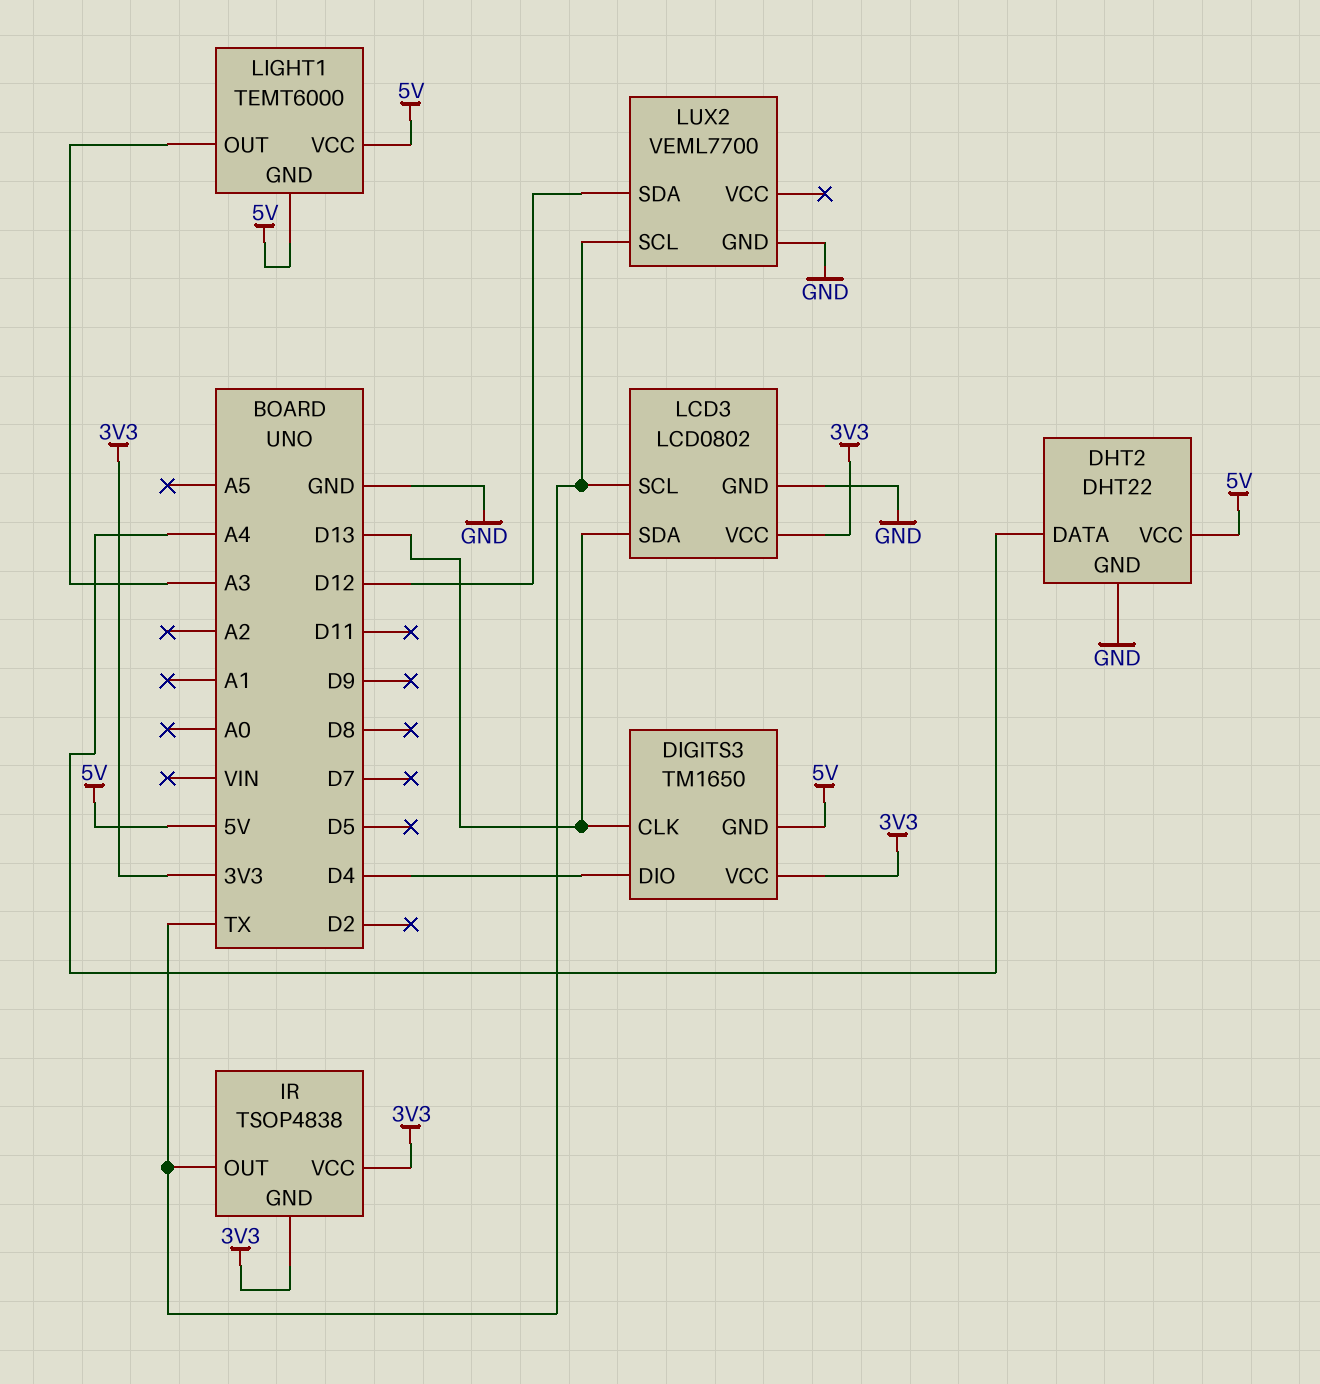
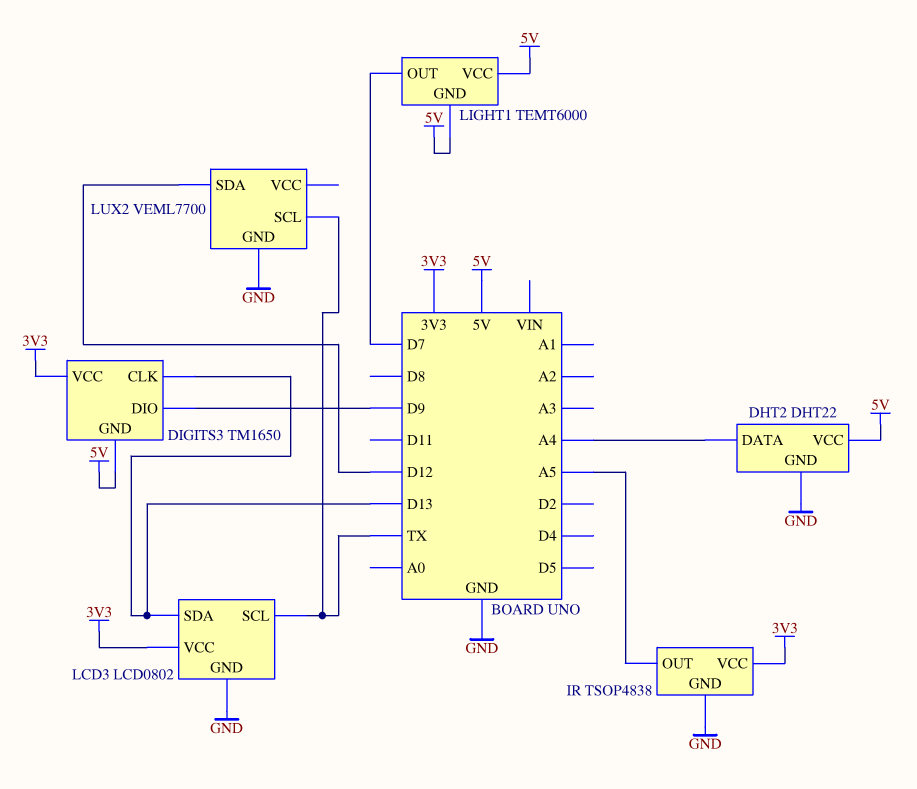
DIGITS3 pin DIO: D4 -> D9
IR pin GND: 3V3 -> GND
IR pin OUT: TX -> A5
LIGHT1 pin OUT: A3 -> D7

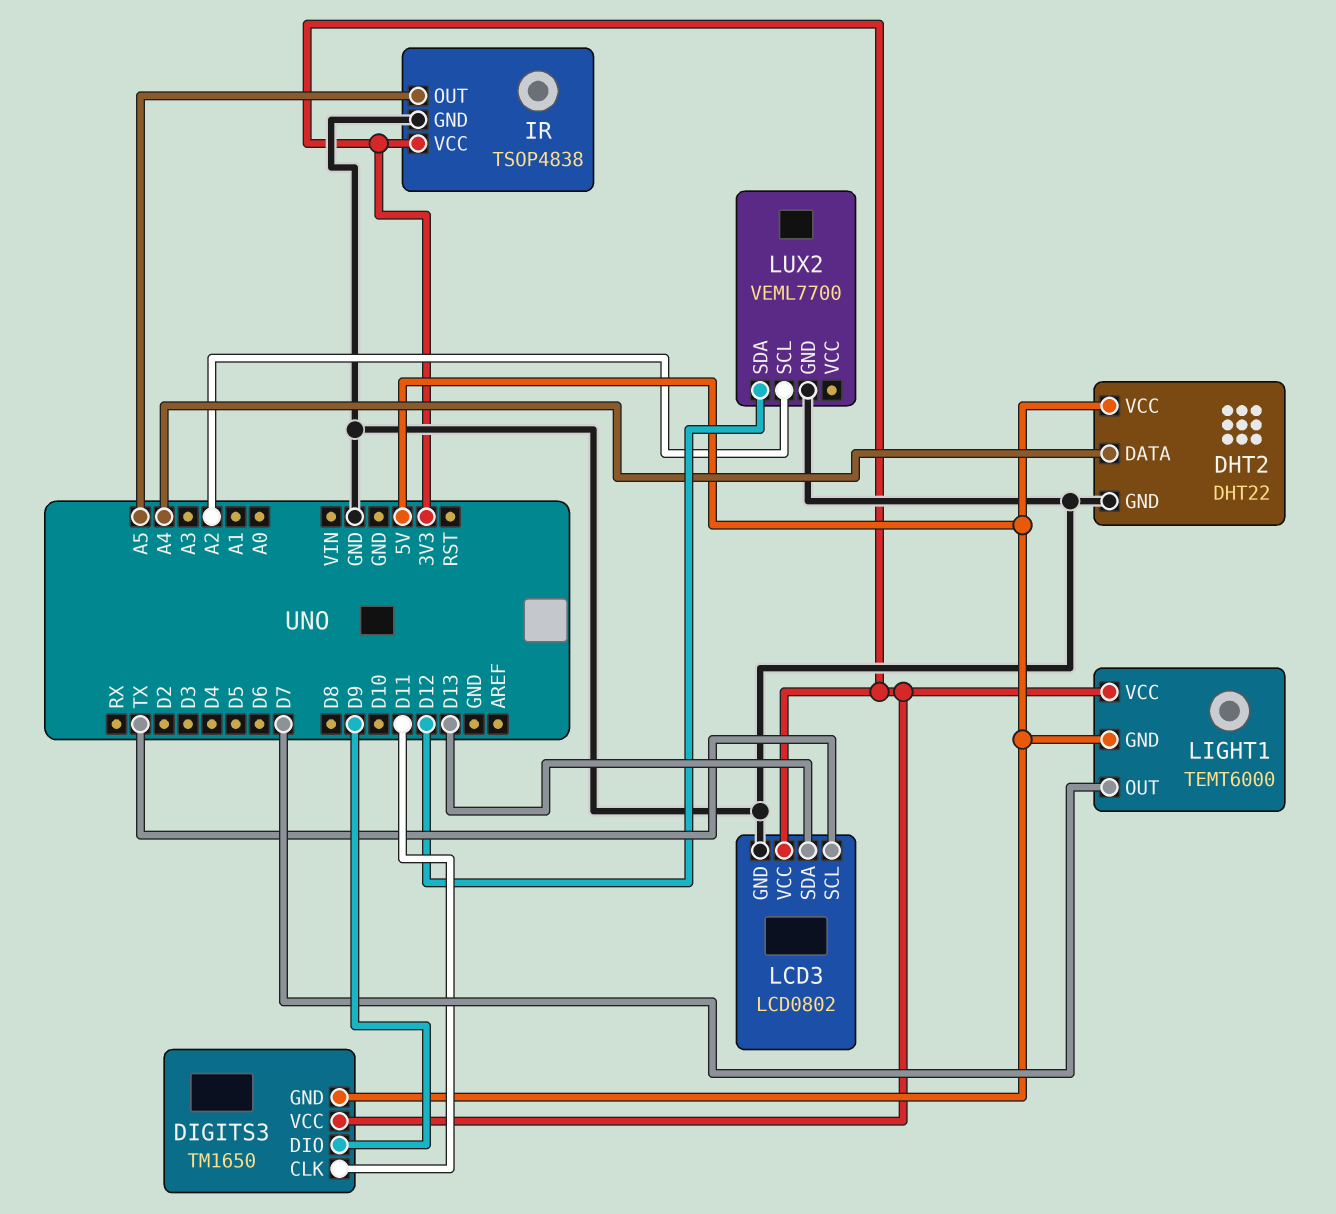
DIGITS3 pin CLK: D13 -> D11
LIGHT1 pin VCC: 5V -> 3V3
LUX2 pin SCL: TX -> A2

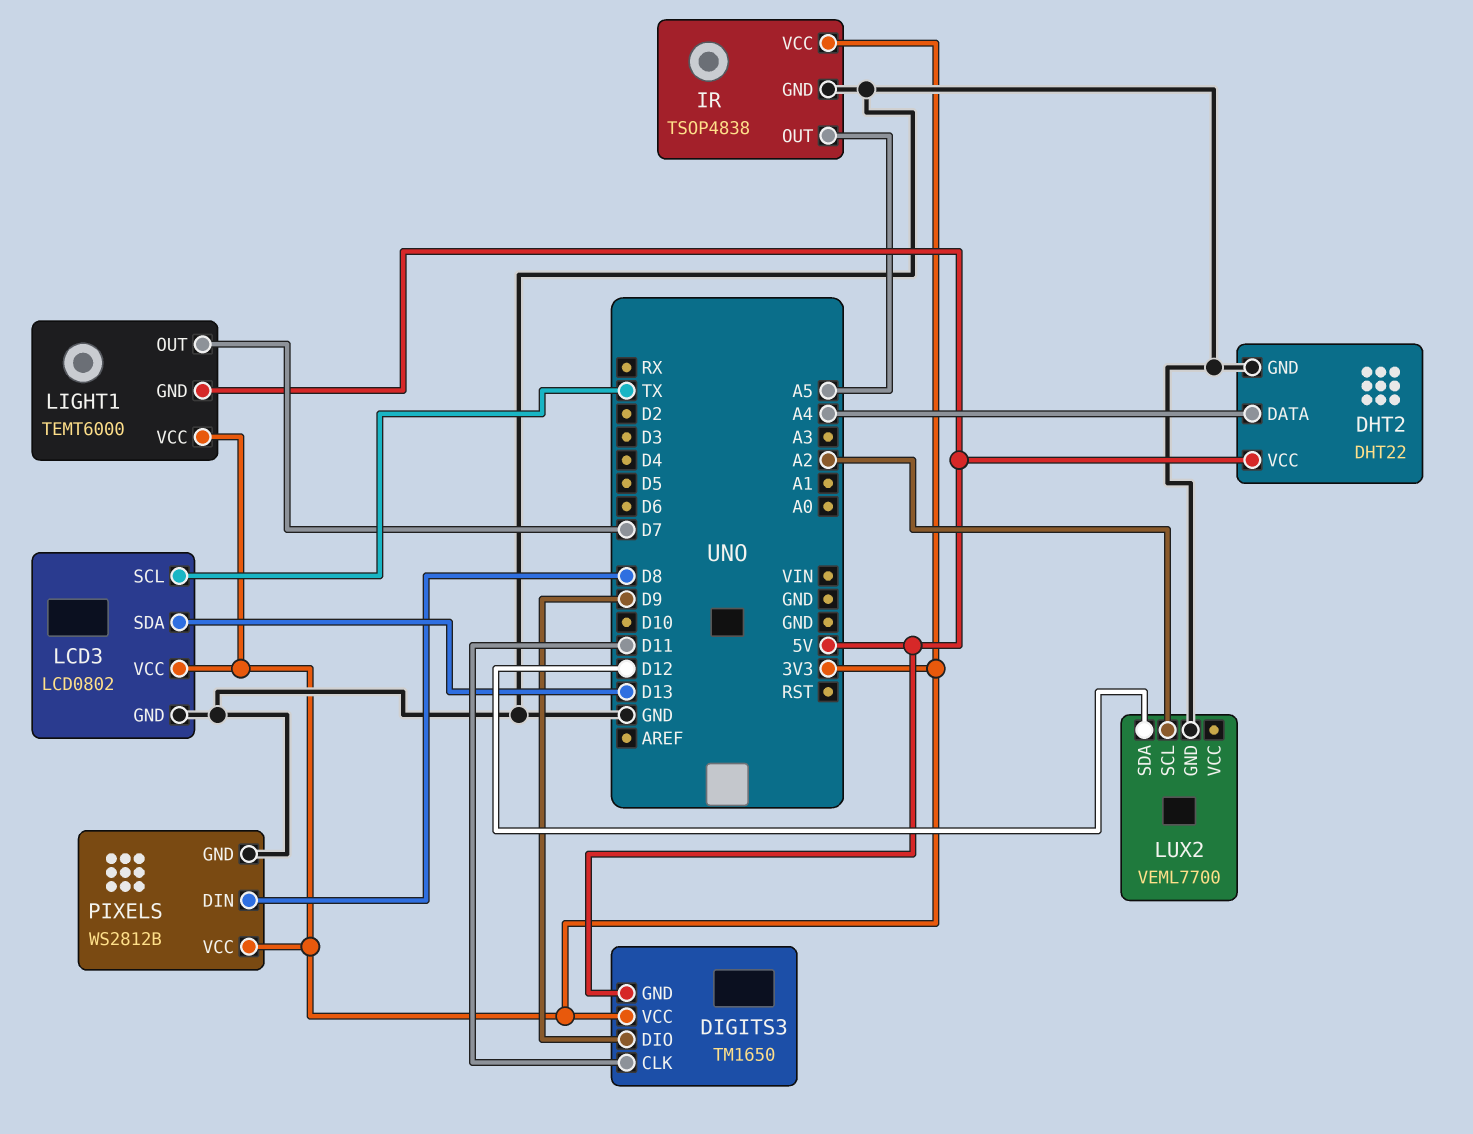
PIXELS: none -> WS2812B
PIXELS pin DIN: none -> D8
PIXELS pin GND: none -> GND
PIXELS pin VCC: none -> 3V3

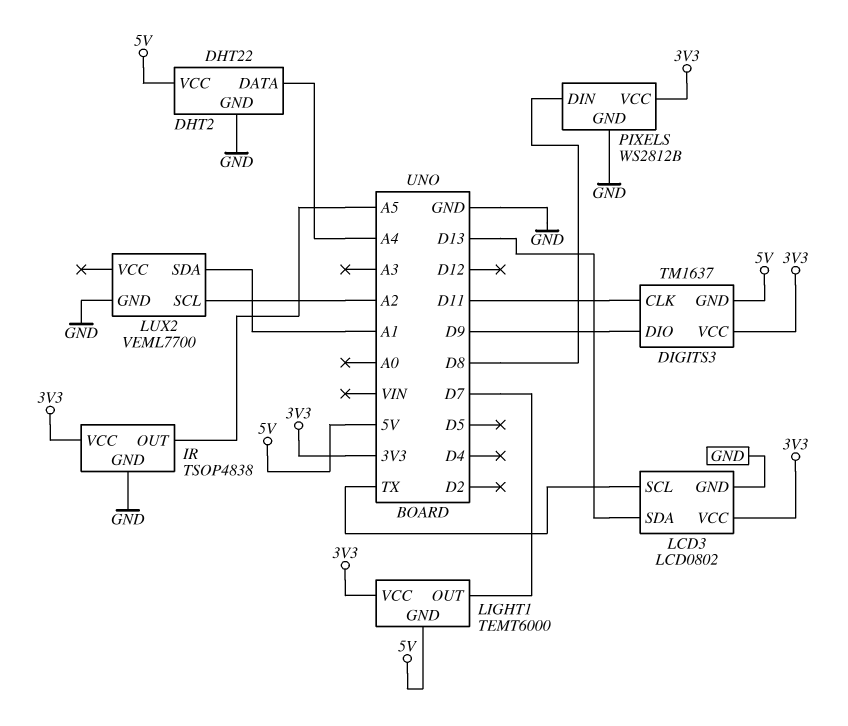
DIGITS3: TM1650 -> TM1637
LUX2 pin SDA: D12 -> A1

